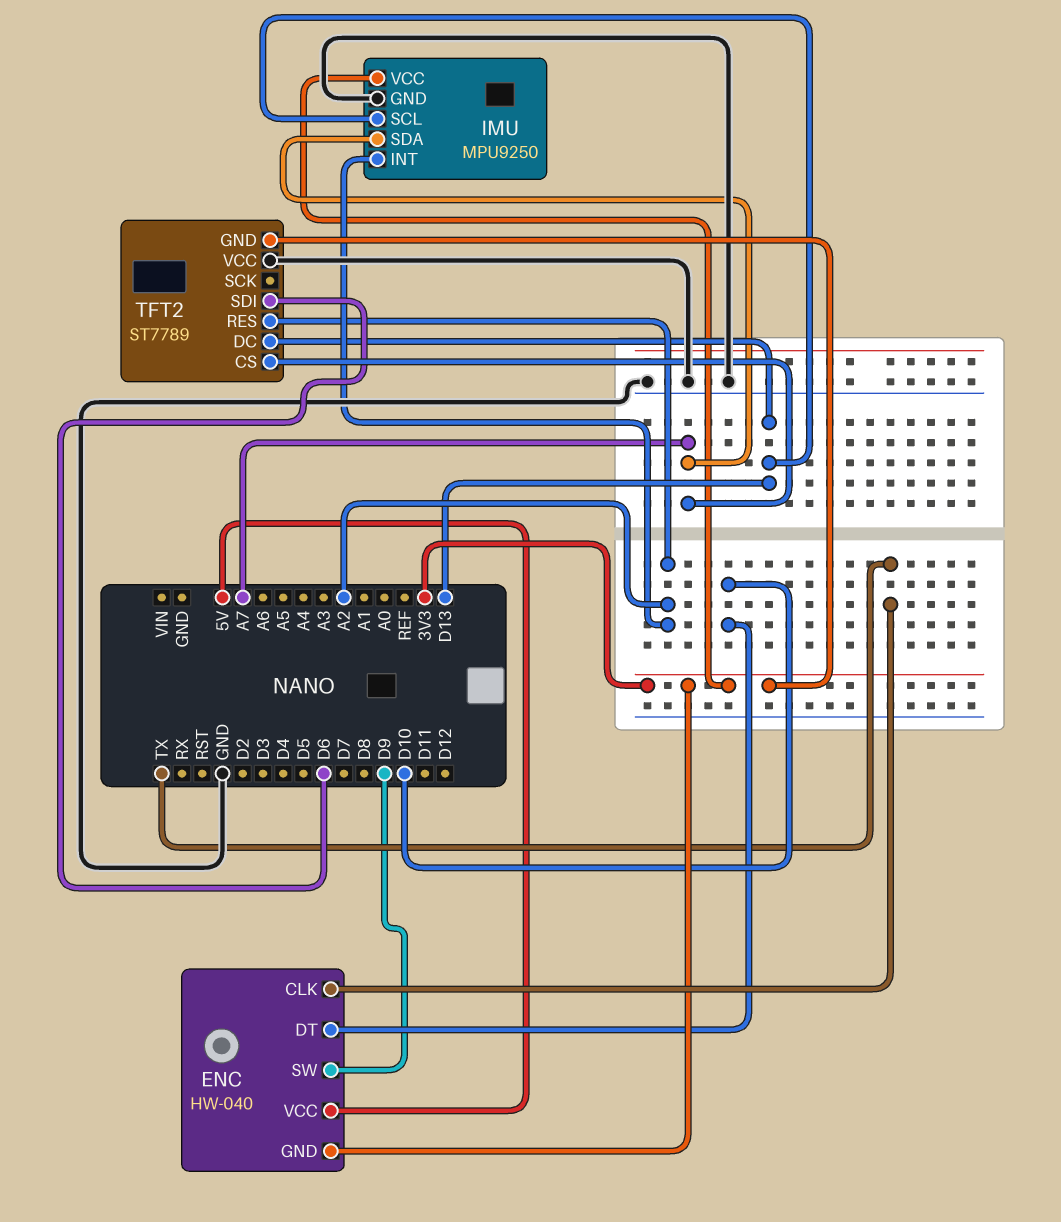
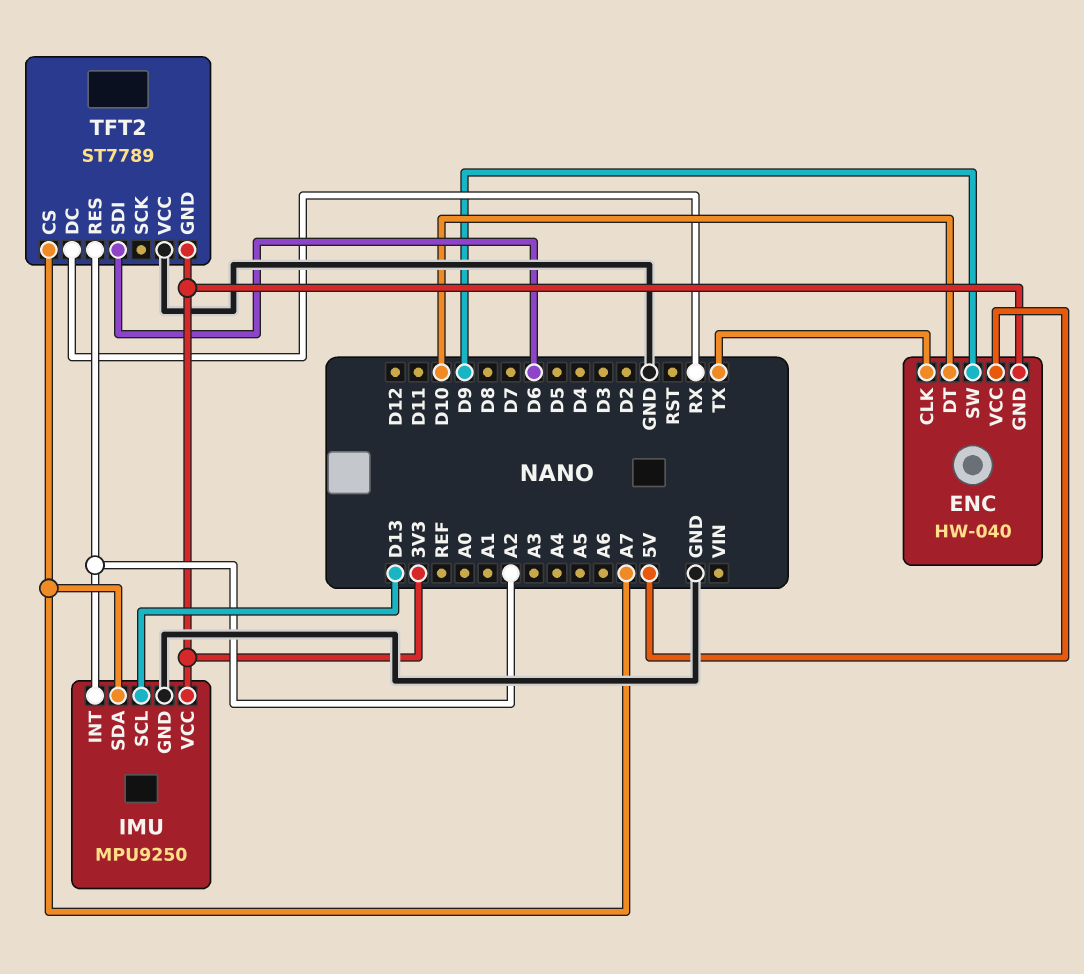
TFT2 pin DC: D13 -> RX

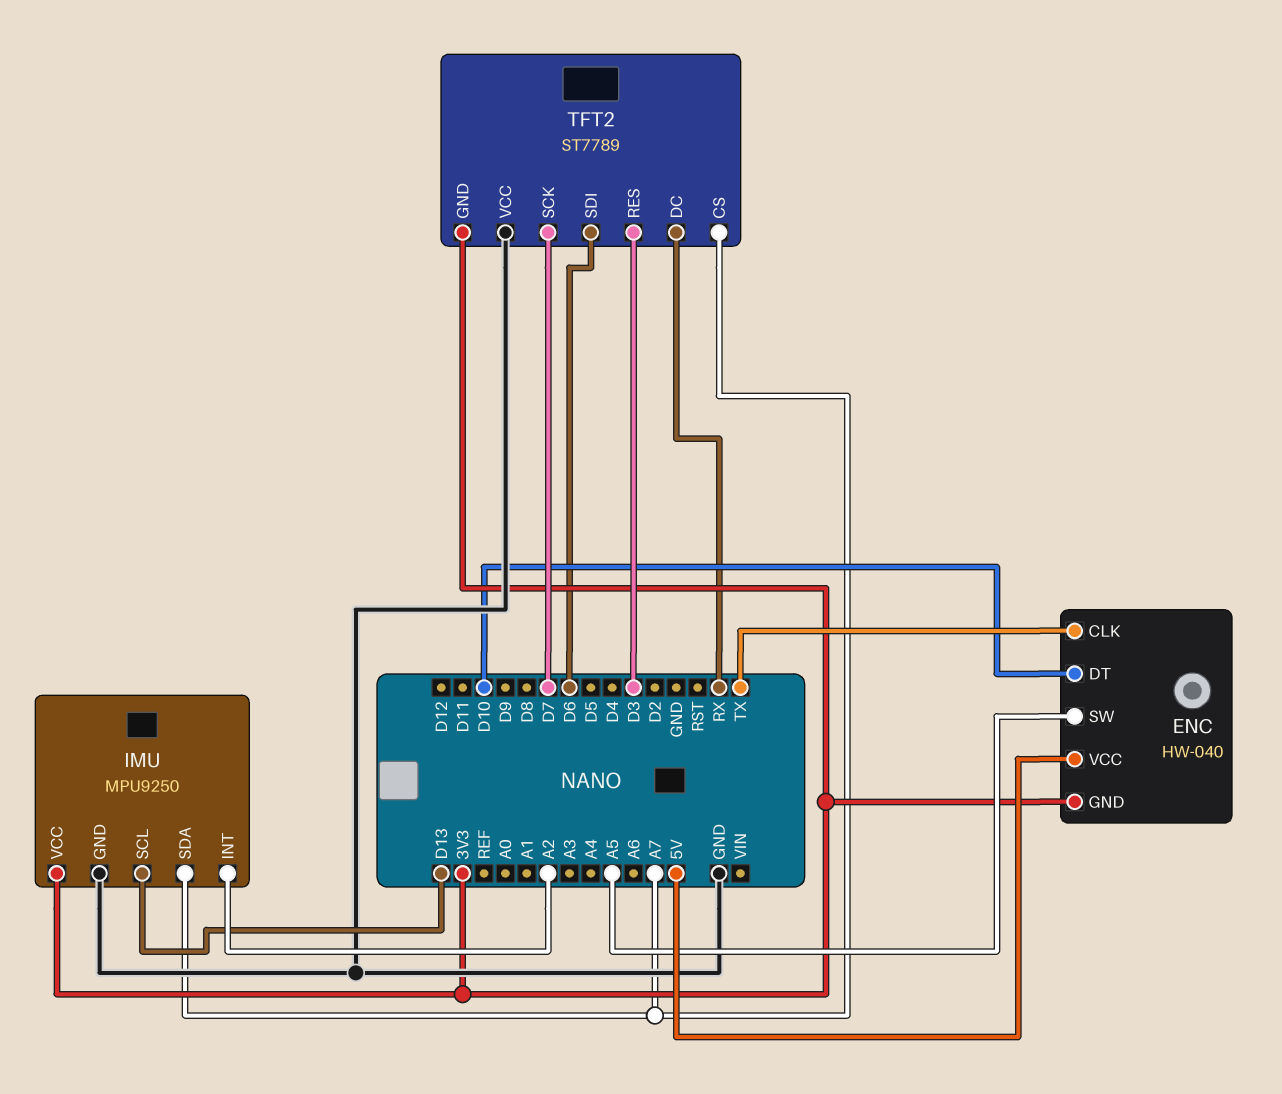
ENC pin SW: D9 -> A5
TFT2 pin RES: A2 -> D3
TFT2 pin SCK: none -> D7

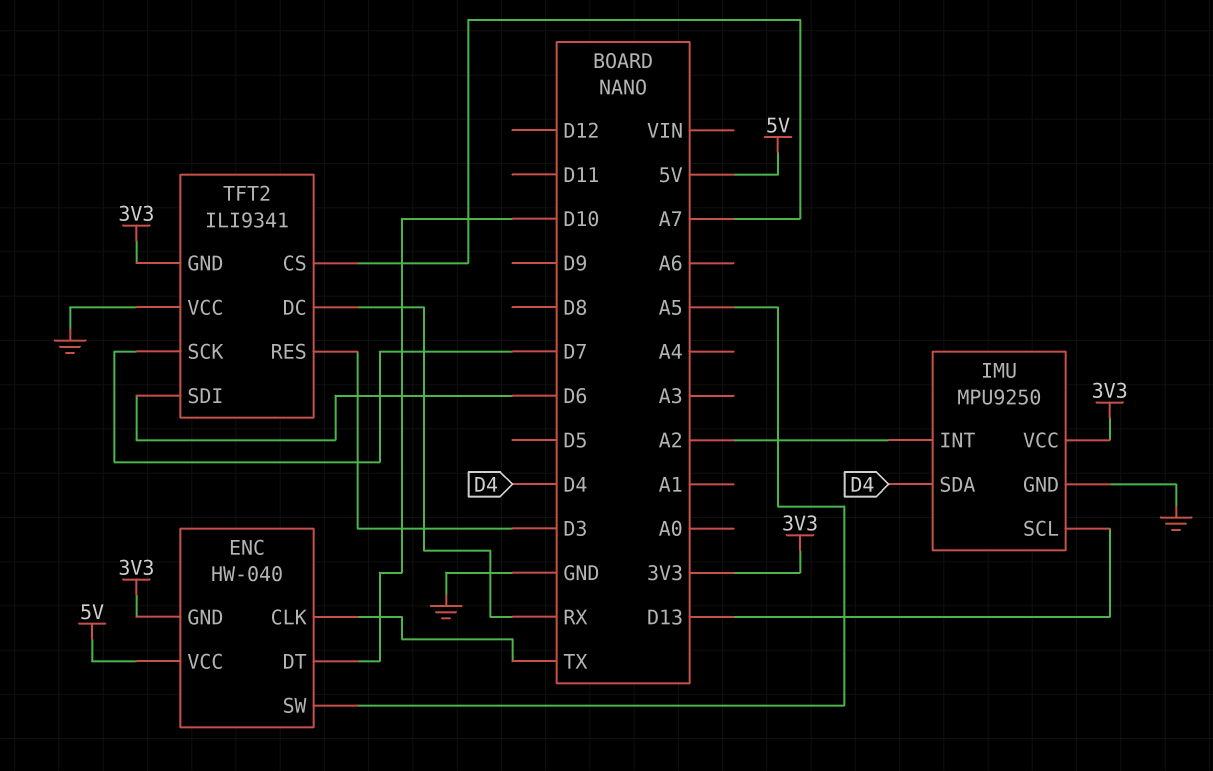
IMU pin SDA: A7 -> D4
TFT2: ST7789 -> ILI9341

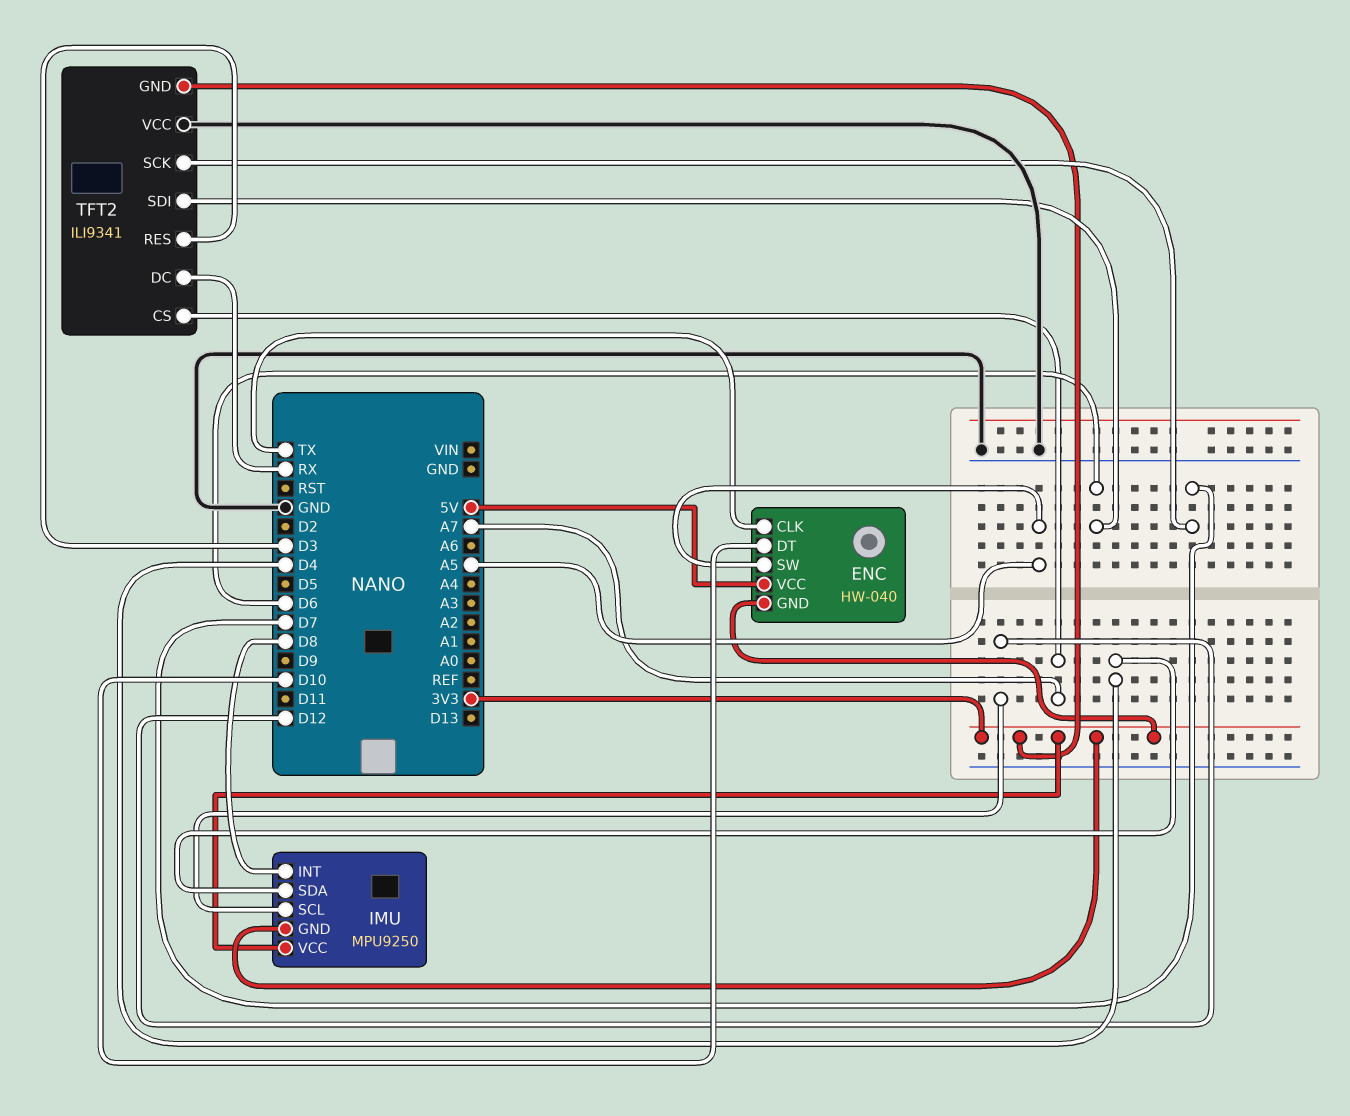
IMU pin GND: GND -> 3V3
IMU pin INT: A2 -> D8
IMU pin SCL: D13 -> D12

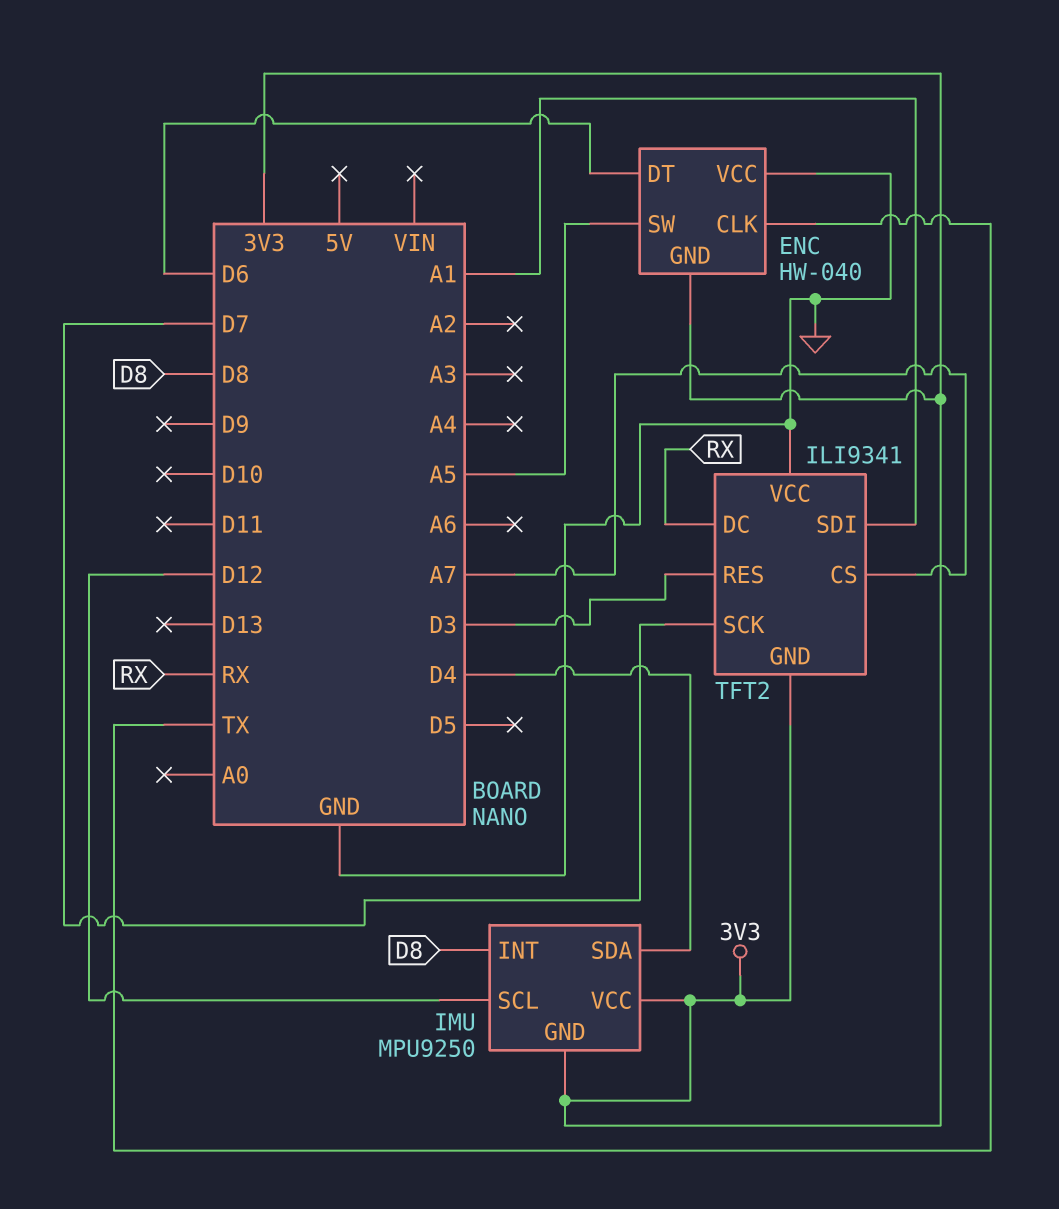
ENC pin DT: D10 -> D6
ENC pin VCC: 5V -> GND
TFT2 pin SDI: D6 -> A1

